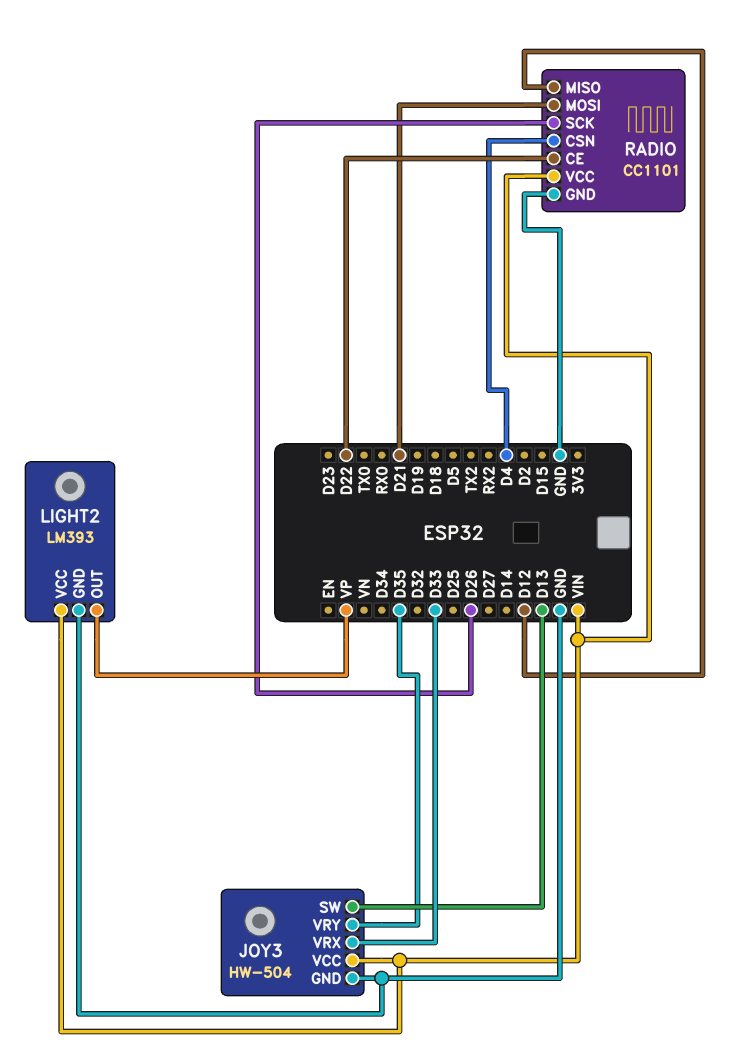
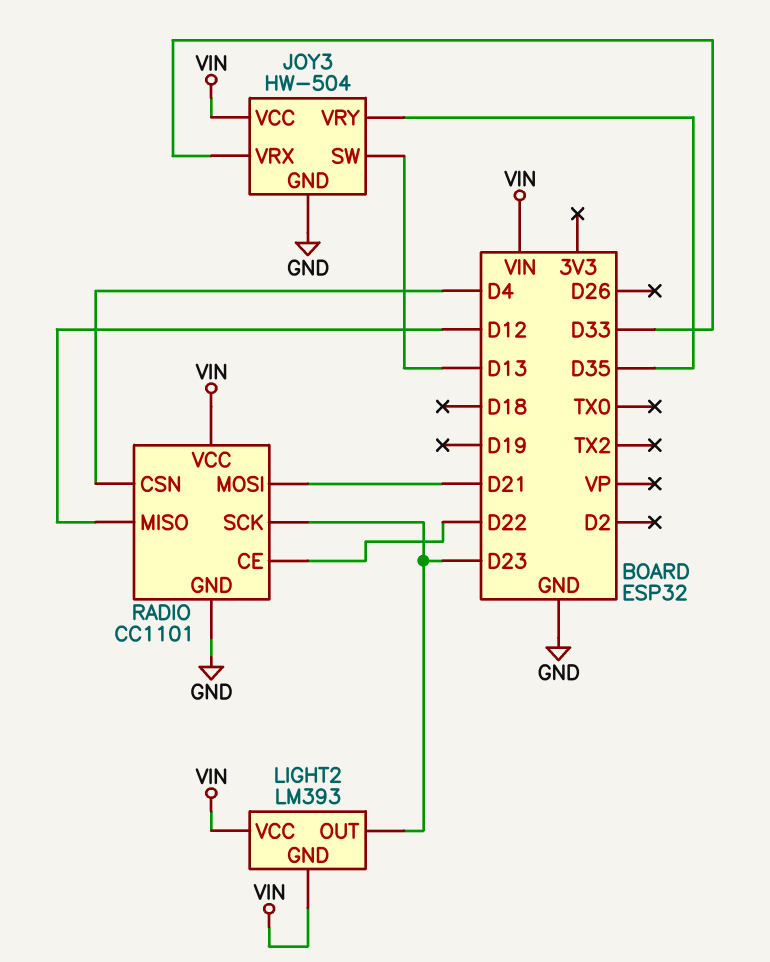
LIGHT2 pin GND: GND -> VIN
LIGHT2 pin OUT: VP -> D23
RADIO pin SCK: D26 -> D23

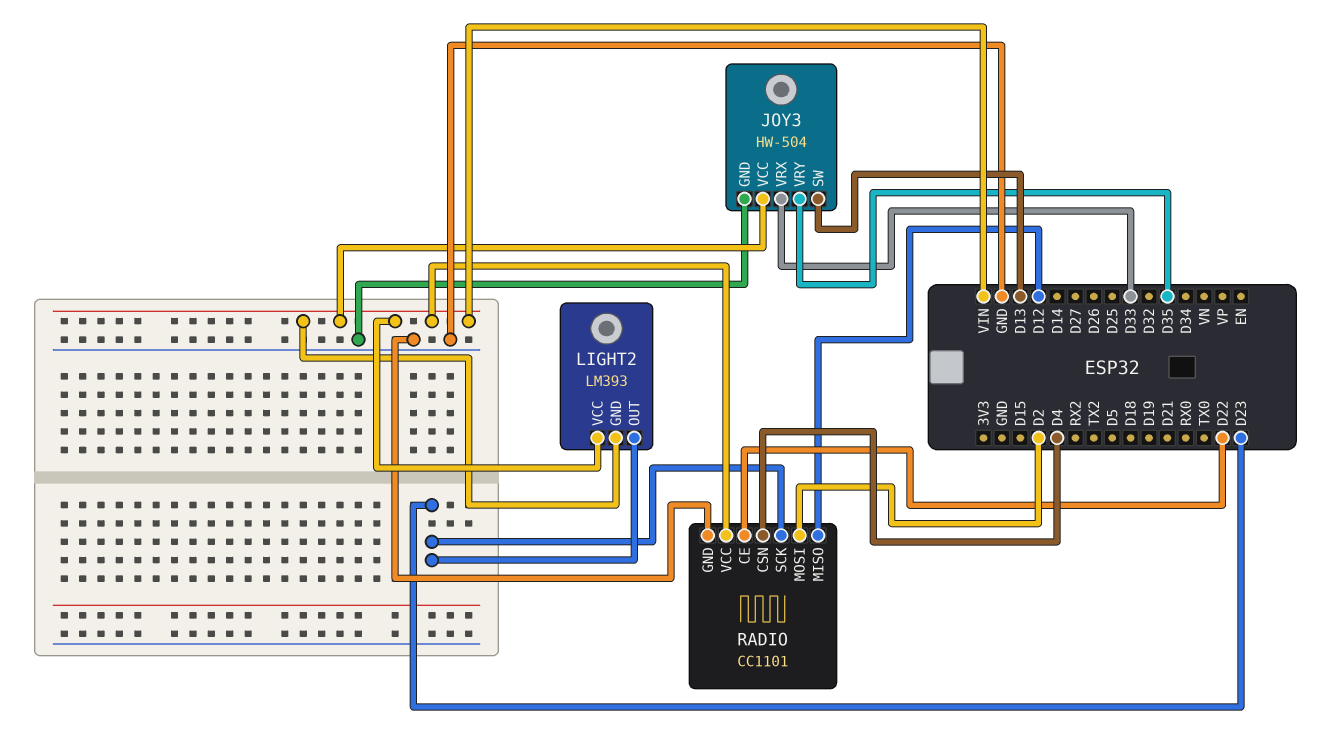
RADIO pin MOSI: D21 -> D2

